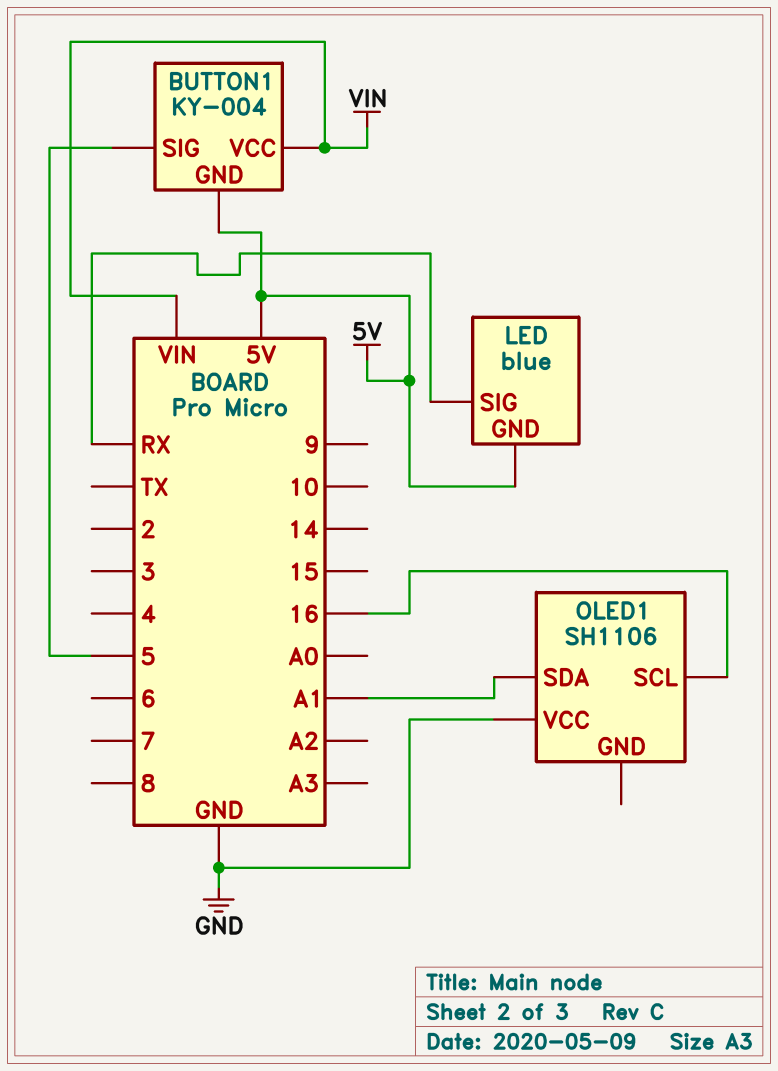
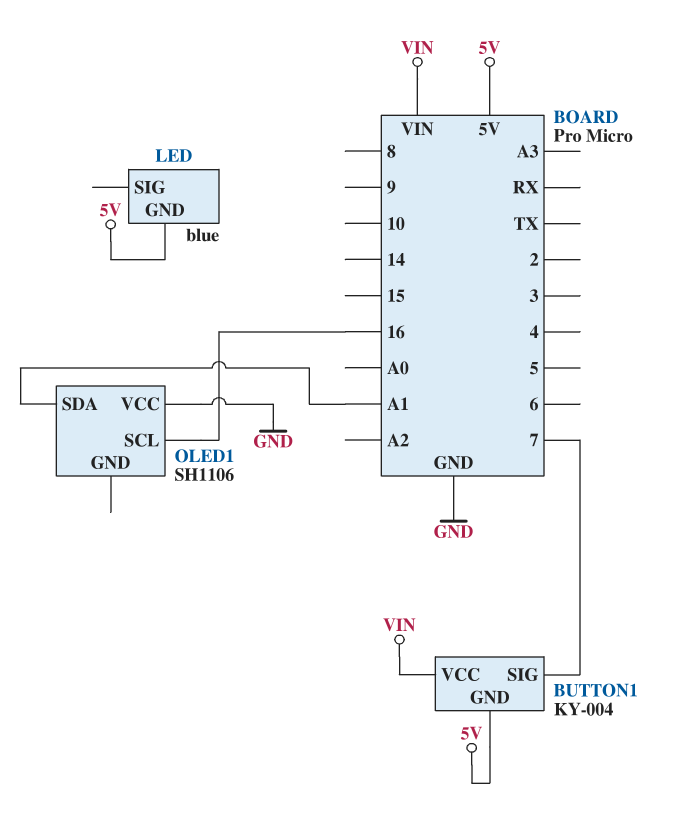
BUTTON1 pin SIG: 5 -> 7
LED pin SIG: RX -> none

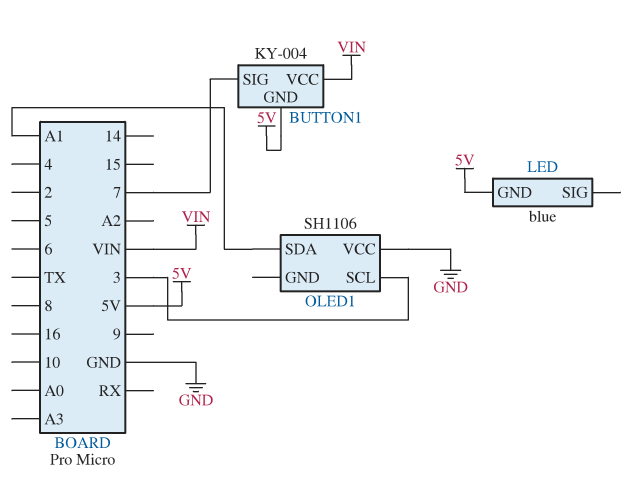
OLED1 pin SCL: 16 -> 3

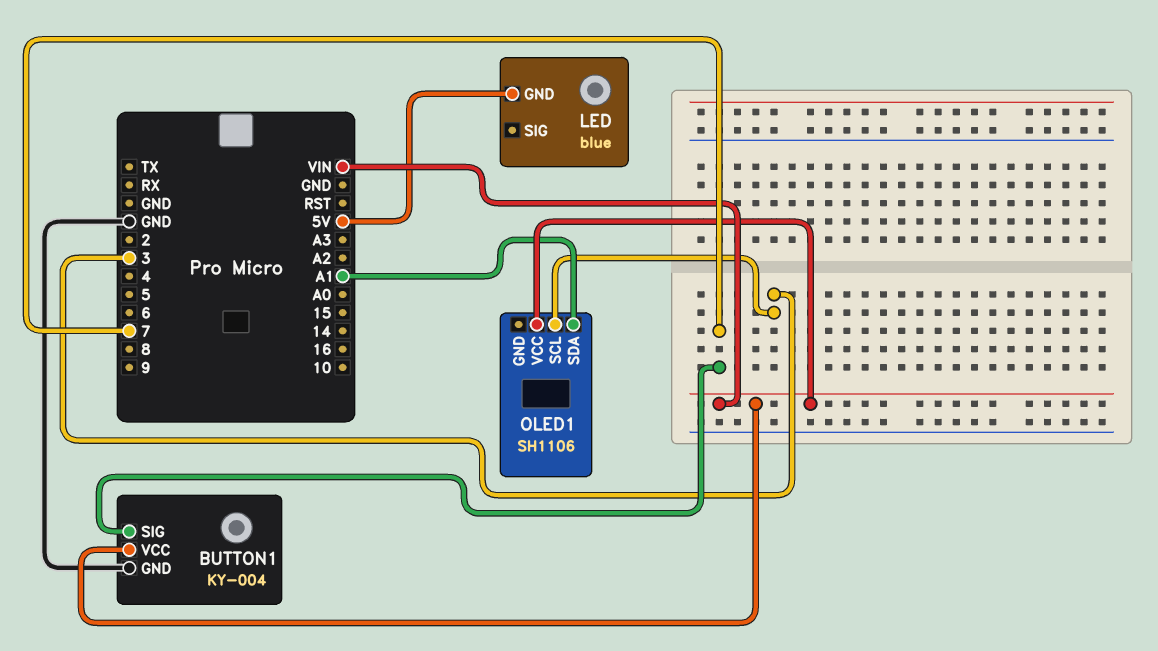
BUTTON1 pin GND: 5V -> GND
OLED1 pin VCC: GND -> VIN

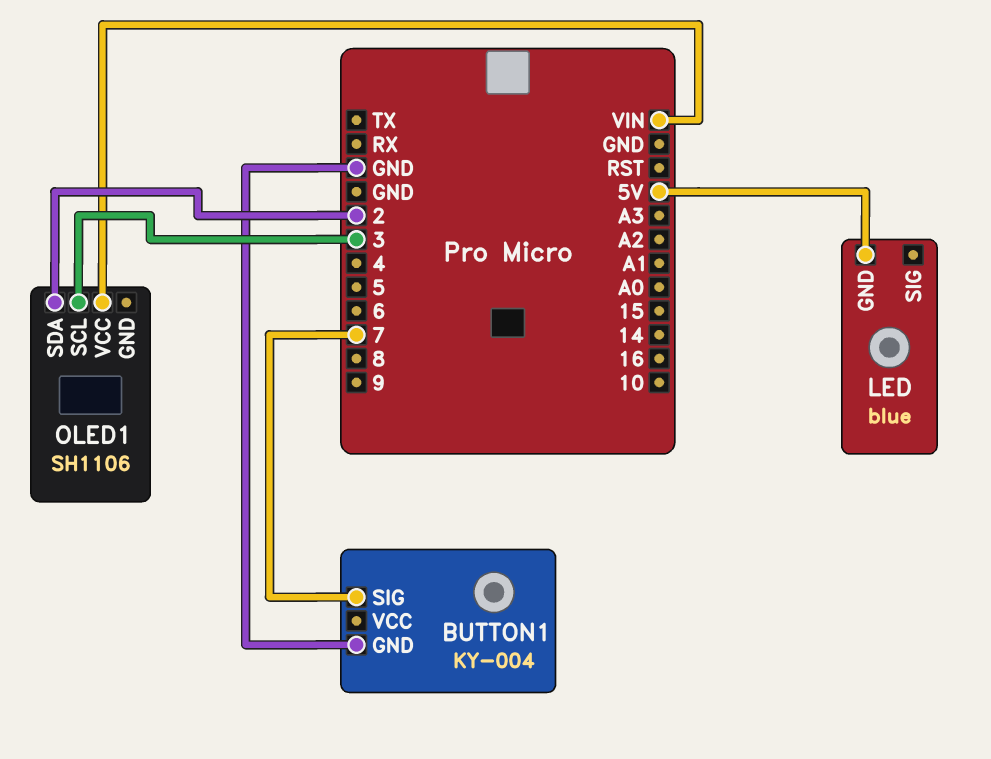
BUTTON1 pin VCC: VIN -> none
OLED1 pin SDA: A1 -> 2

